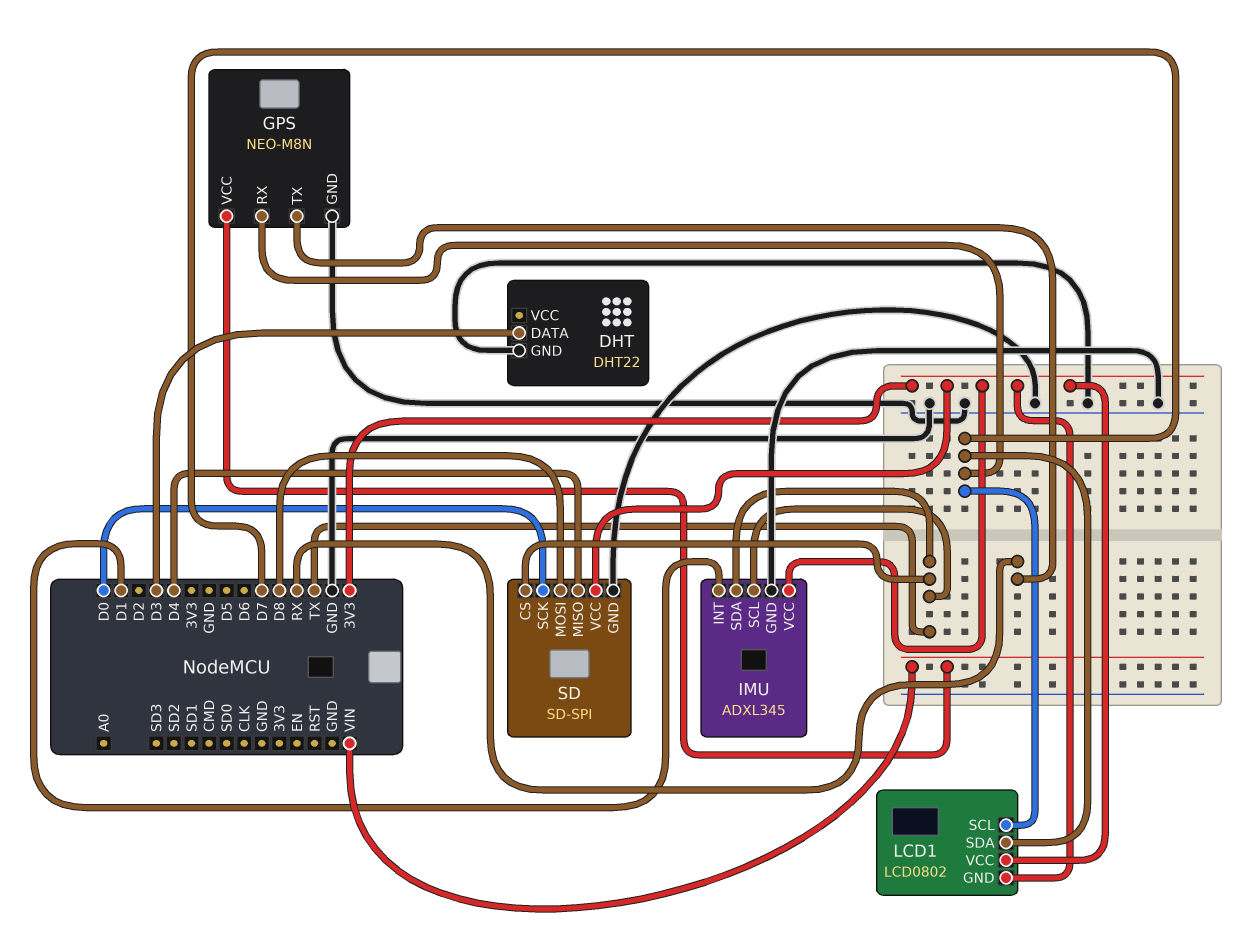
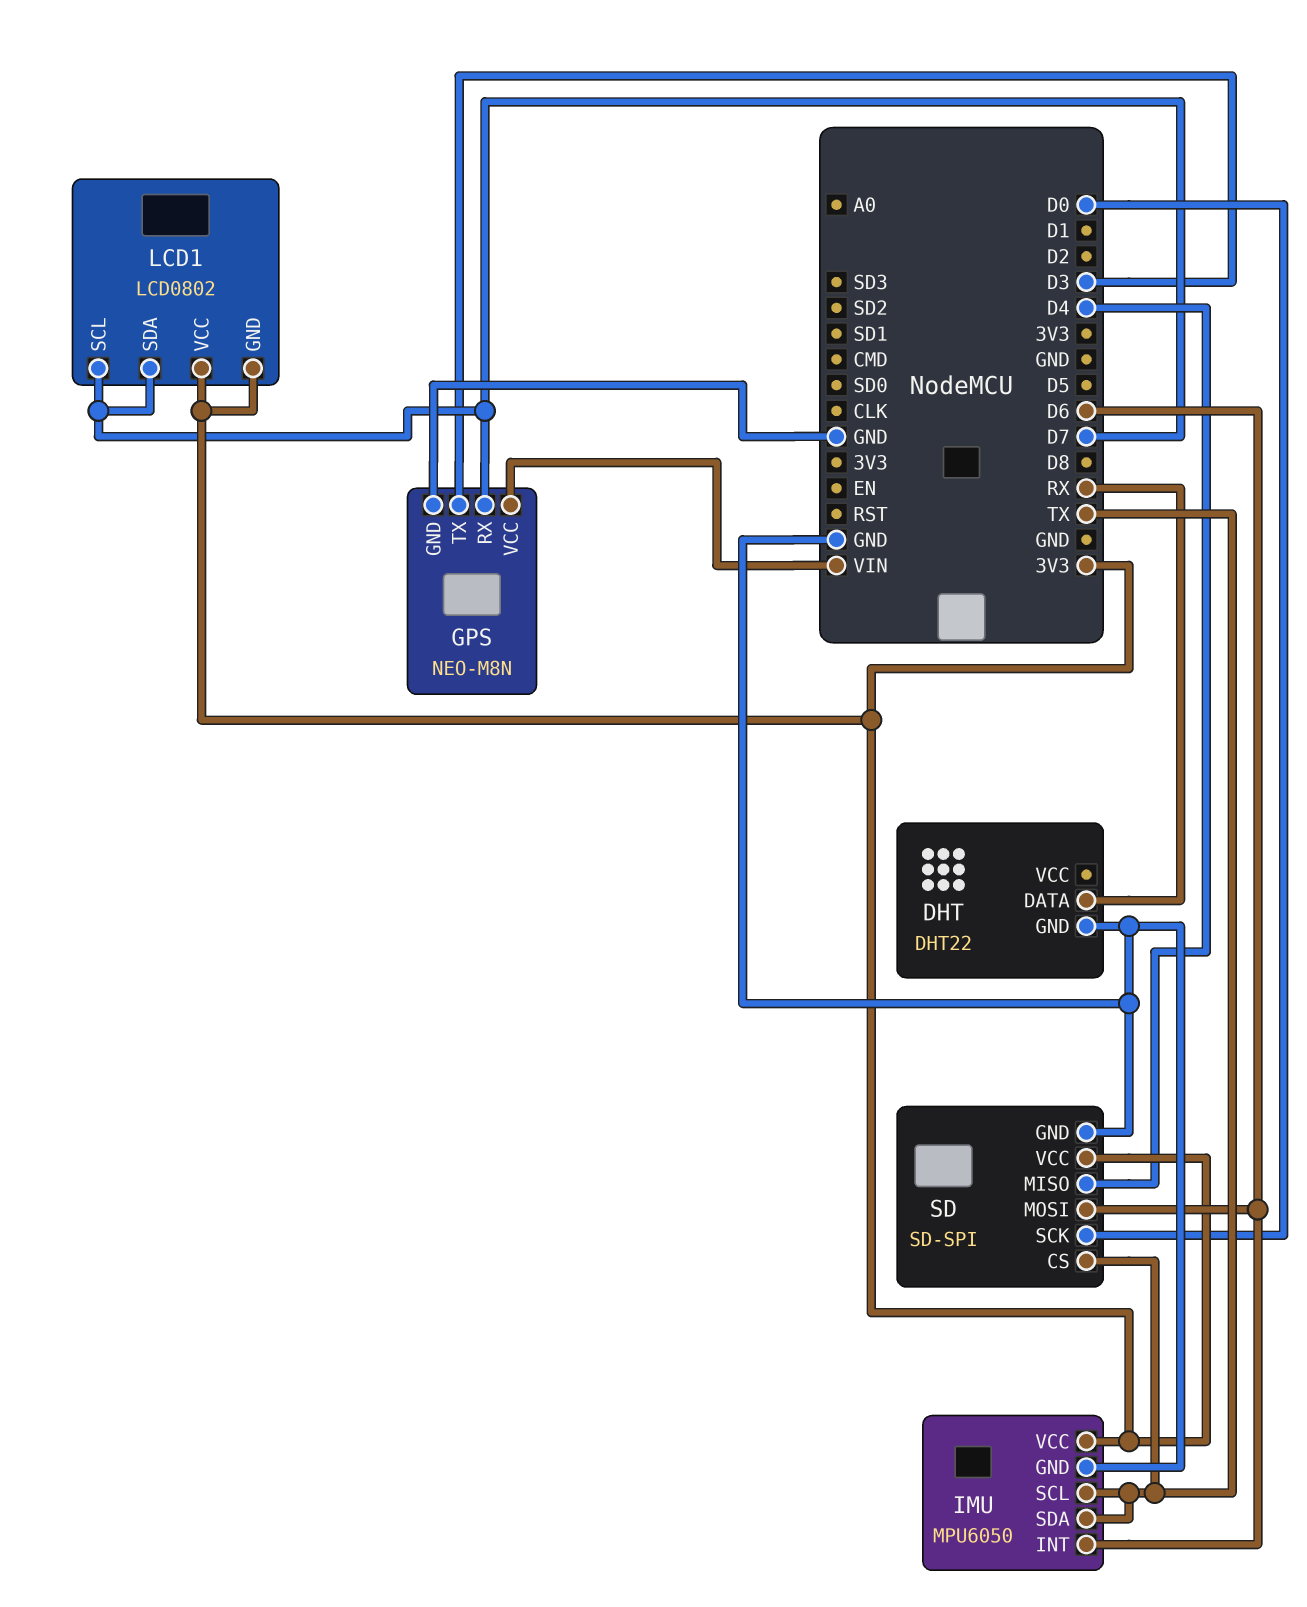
DHT pin DATA: D3 -> RX
GPS pin TX: RX -> D3
IMU: ADXL345 -> MPU6050
IMU pin INT: D1 -> D6
SD pin MOSI: D8 -> D6

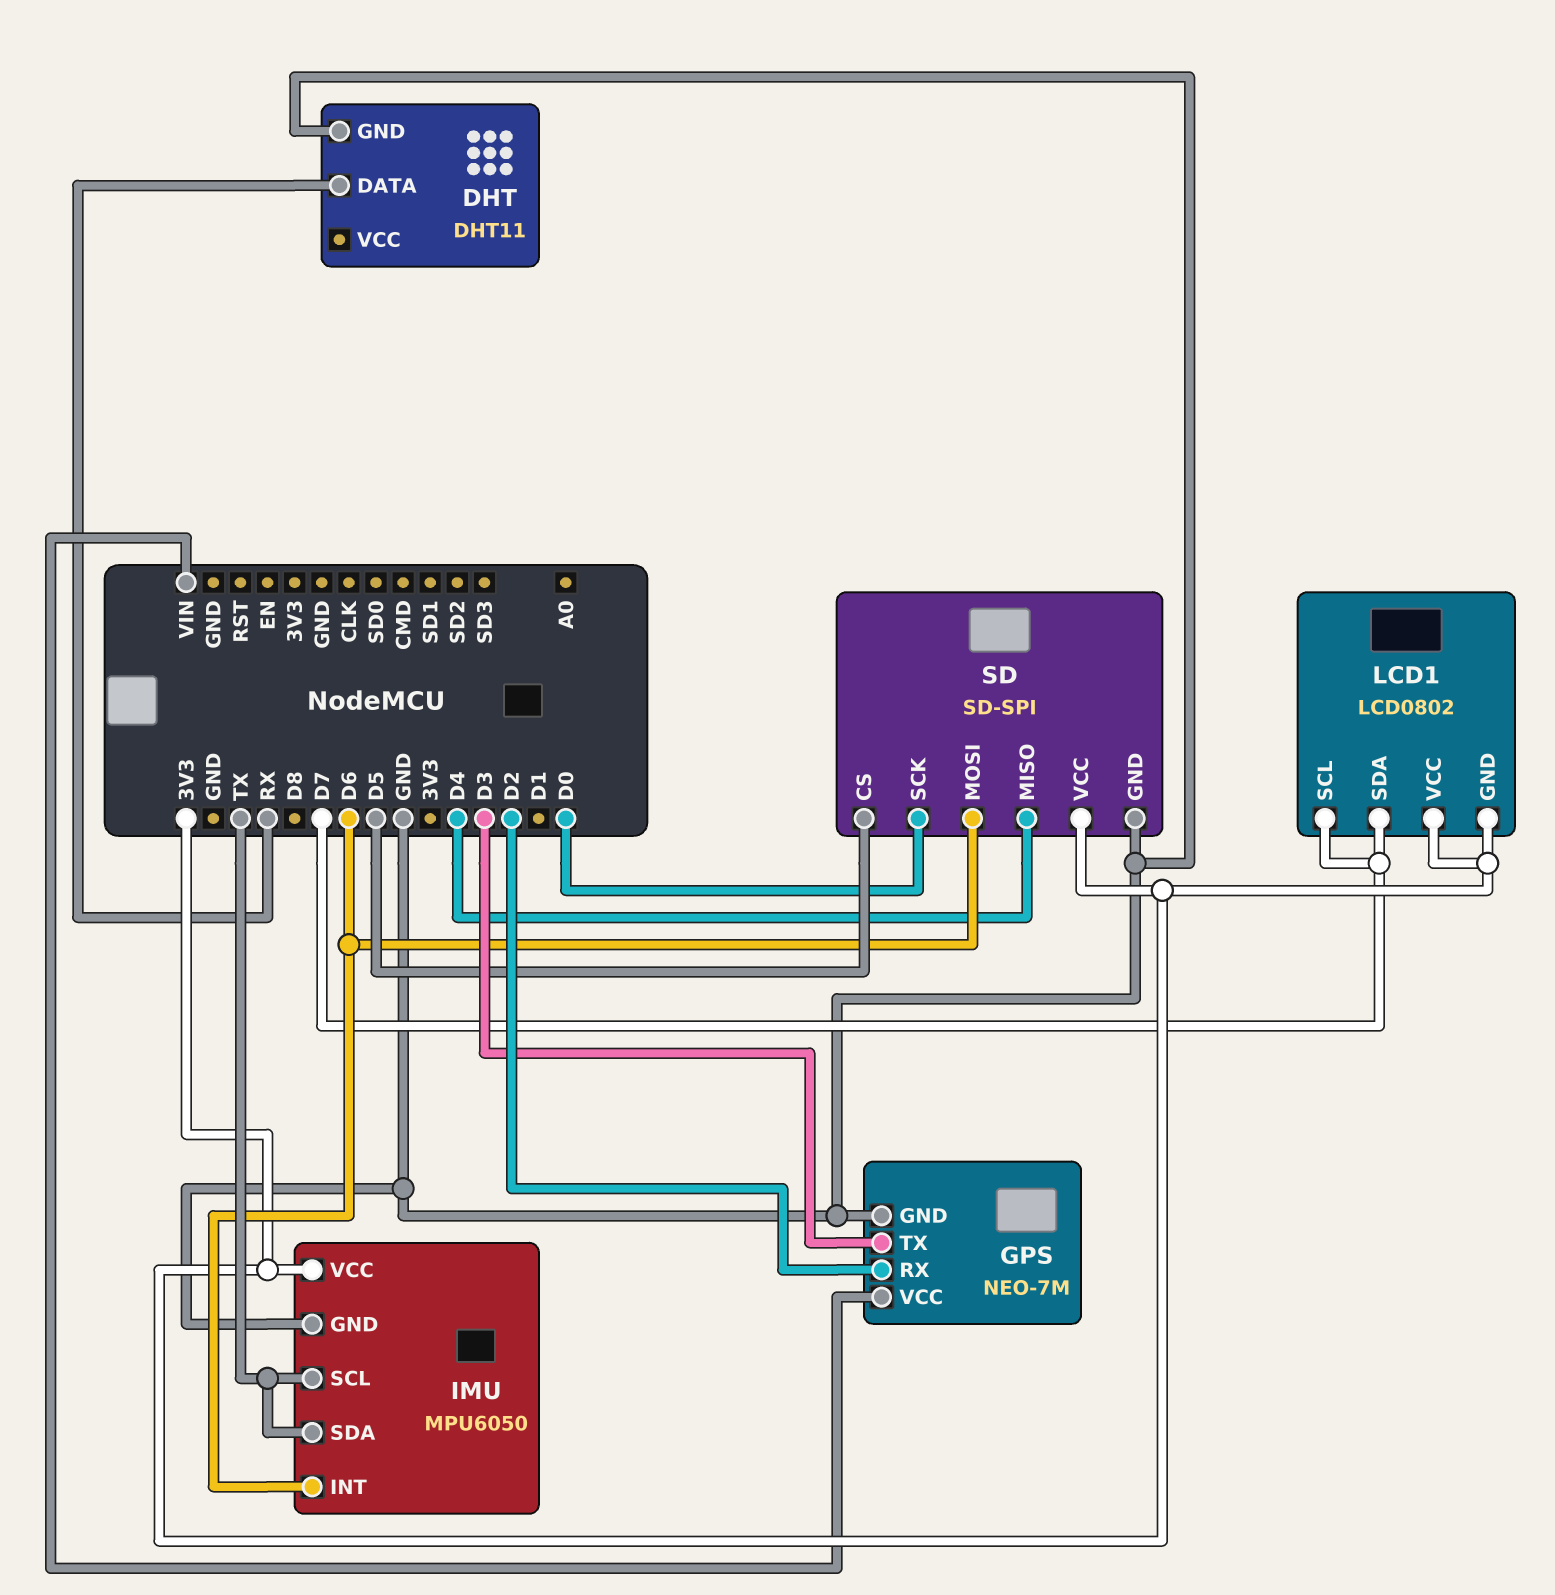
DHT: DHT22 -> DHT11
GPS: NEO-M8N -> NEO-7M
GPS pin RX: D7 -> D2
SD pin CS: TX -> D5

